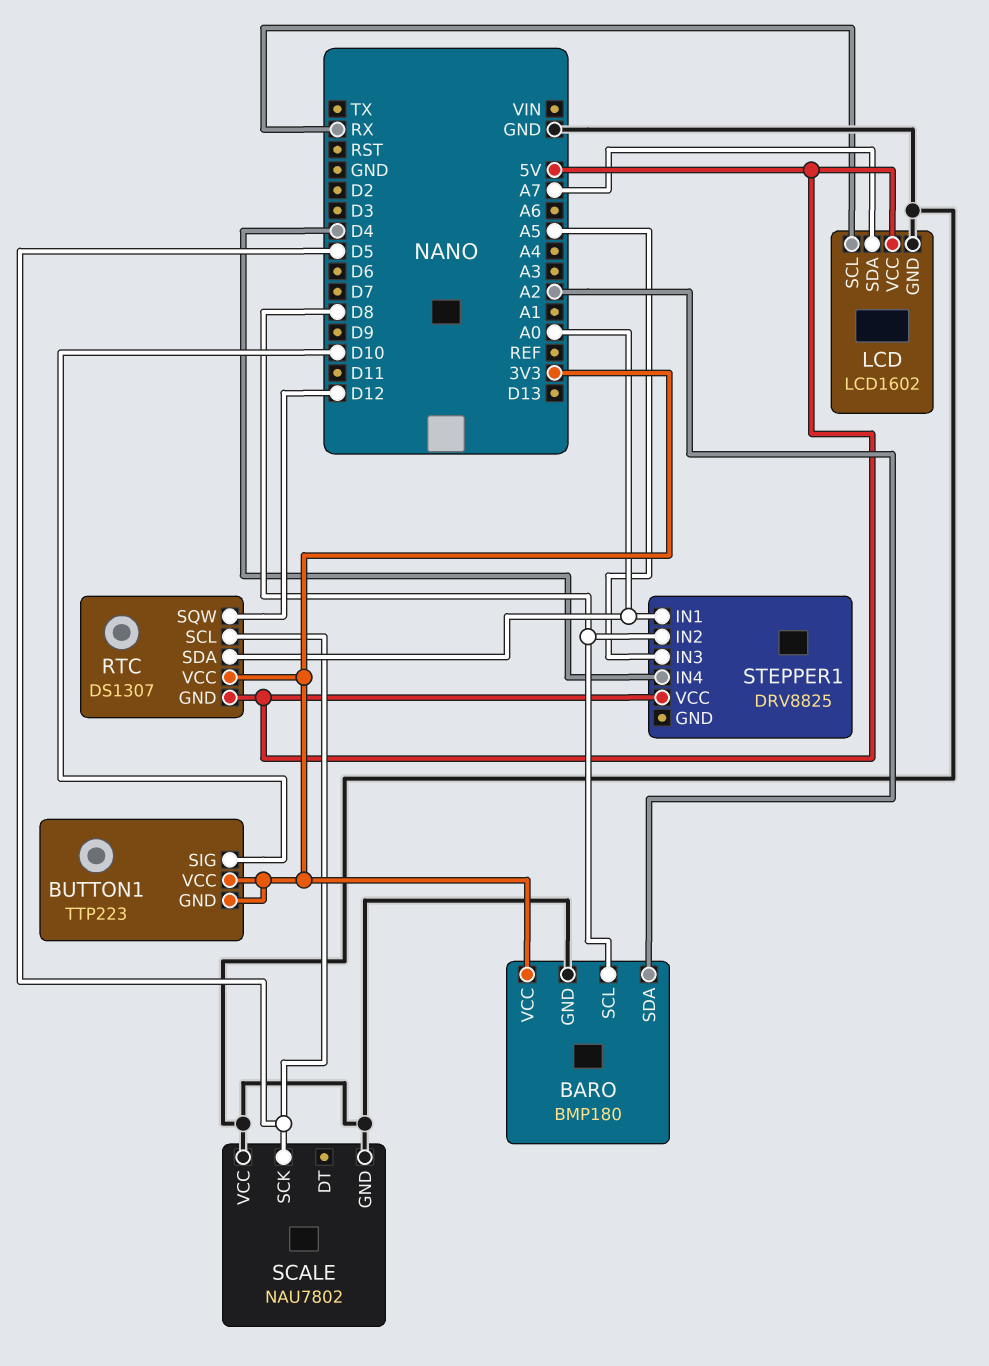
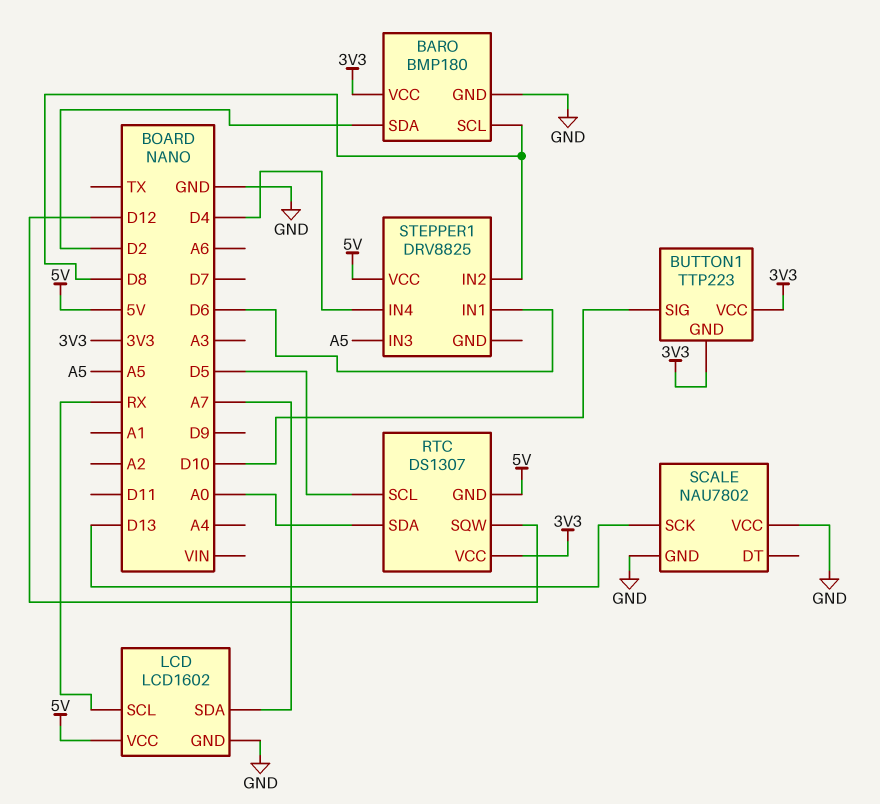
BARO pin SDA: A2 -> D2
SCALE pin SCK: D5 -> D13
STEPPER1 pin IN1: A0 -> D6

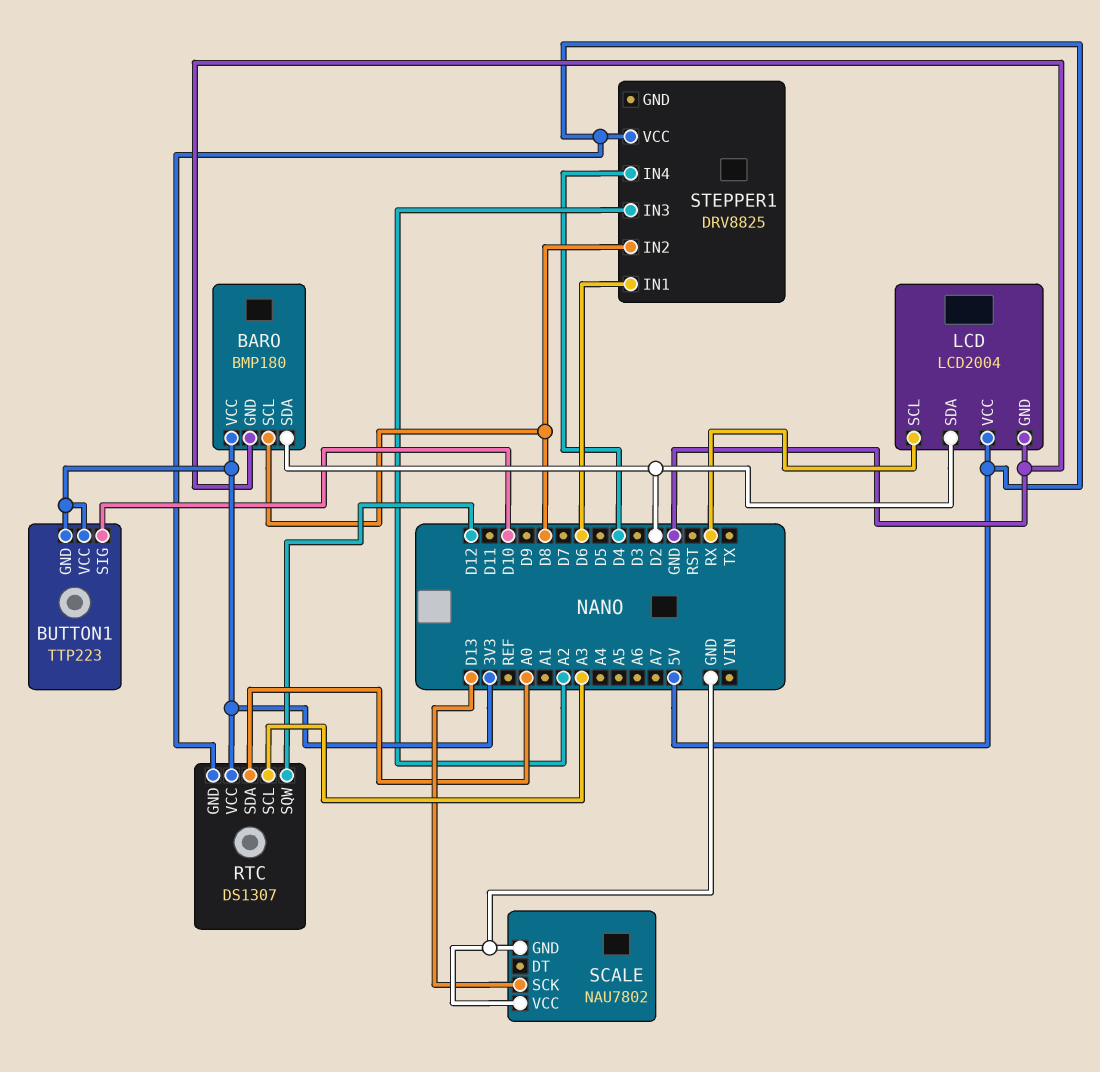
LCD: LCD1602 -> LCD2004
LCD pin SDA: A7 -> D2
RTC pin SCL: D5 -> A3
STEPPER1 pin IN3: A5 -> A2

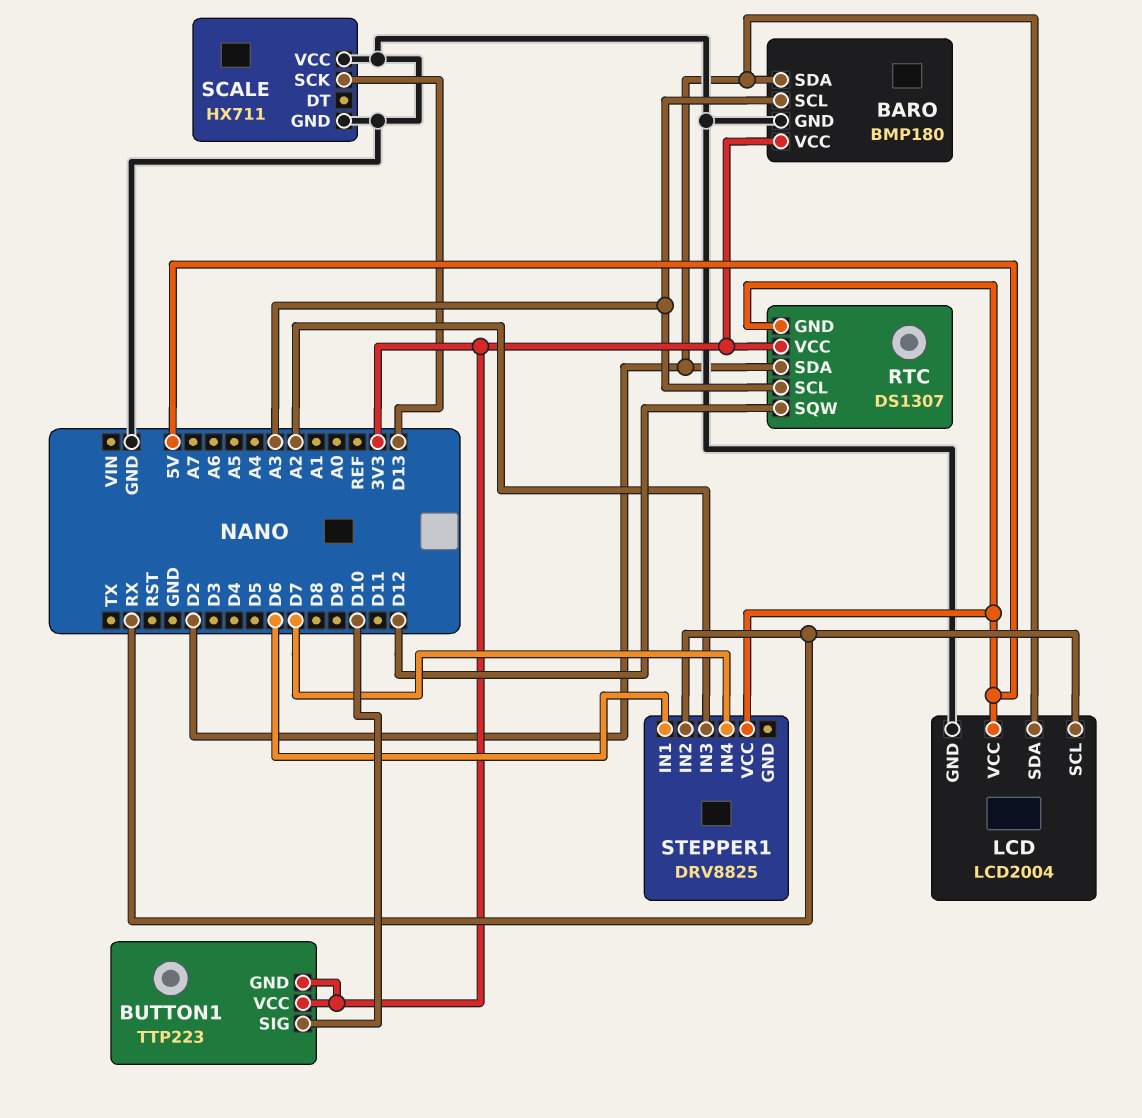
BARO pin SCL: D8 -> A3
RTC pin SDA: A0 -> D2
SCALE: NAU7802 -> HX711
STEPPER1 pin IN2: D8 -> RX
STEPPER1 pin IN4: D4 -> D7

